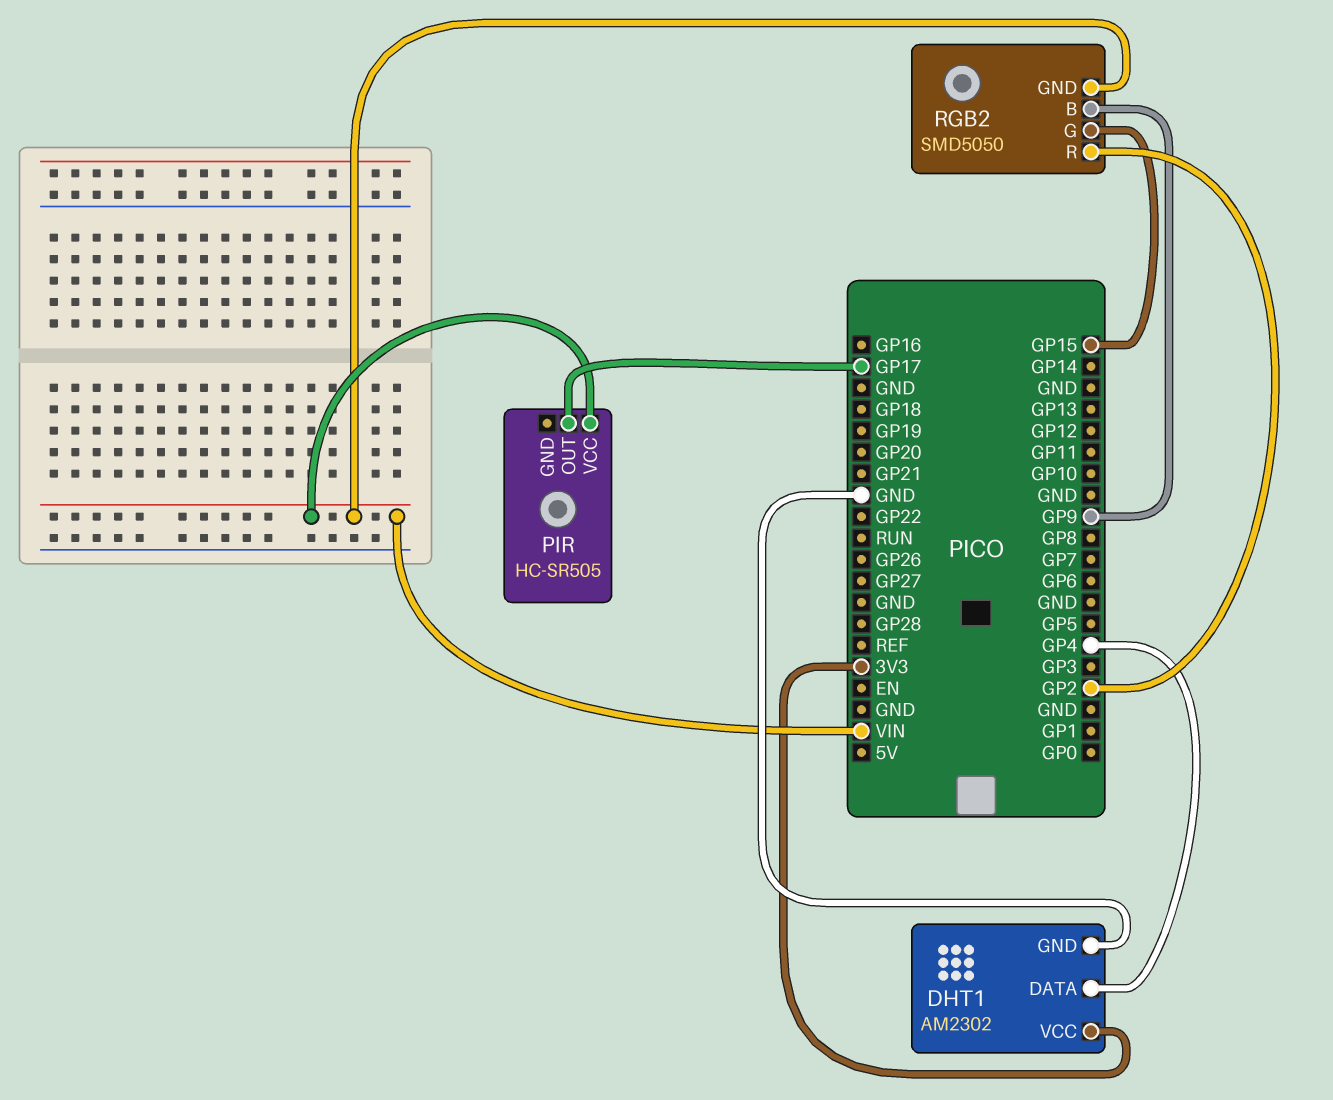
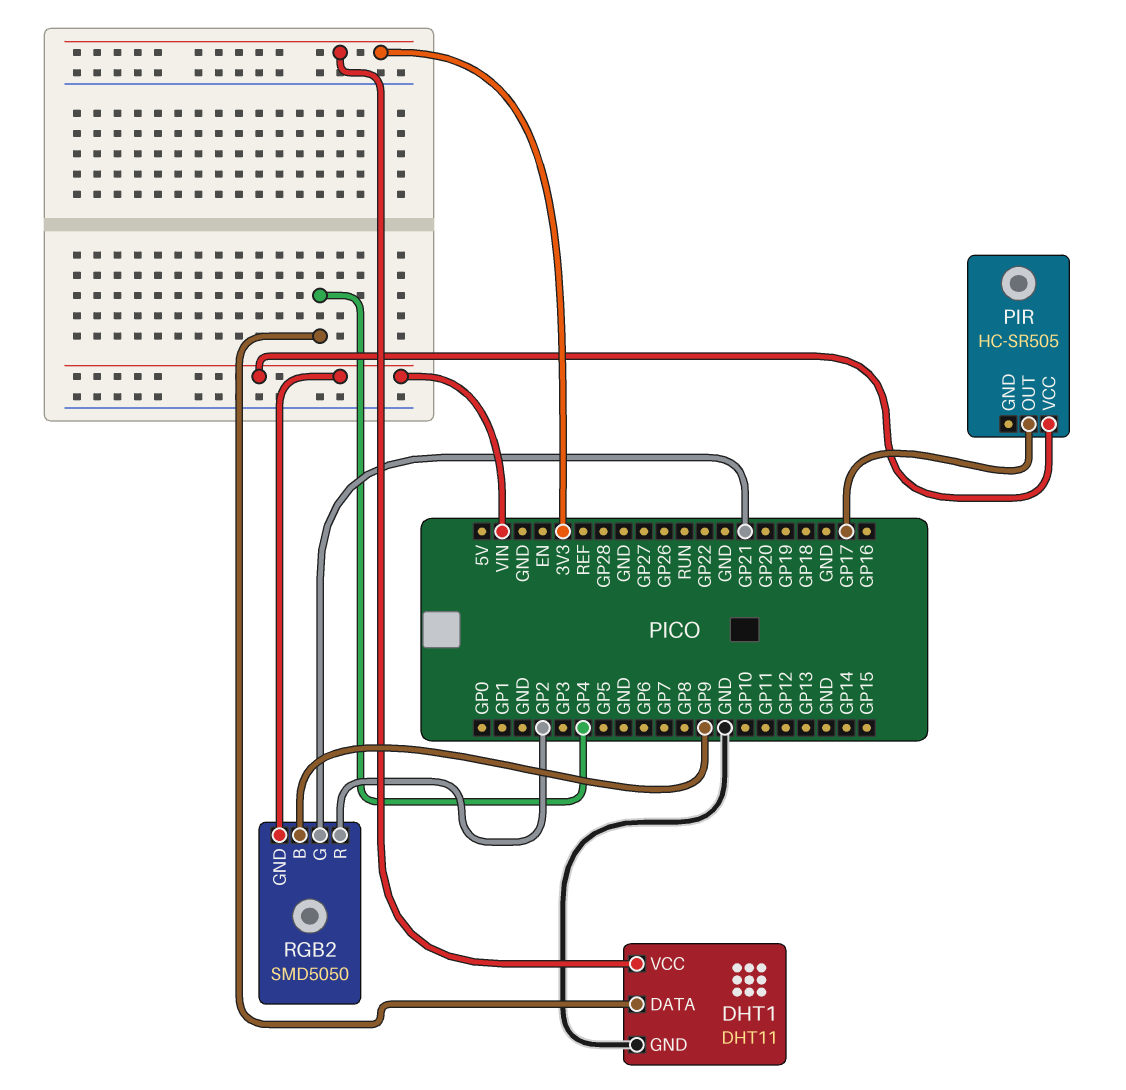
DHT1: AM2302 -> DHT11
RGB2 pin G: GP15 -> GP21

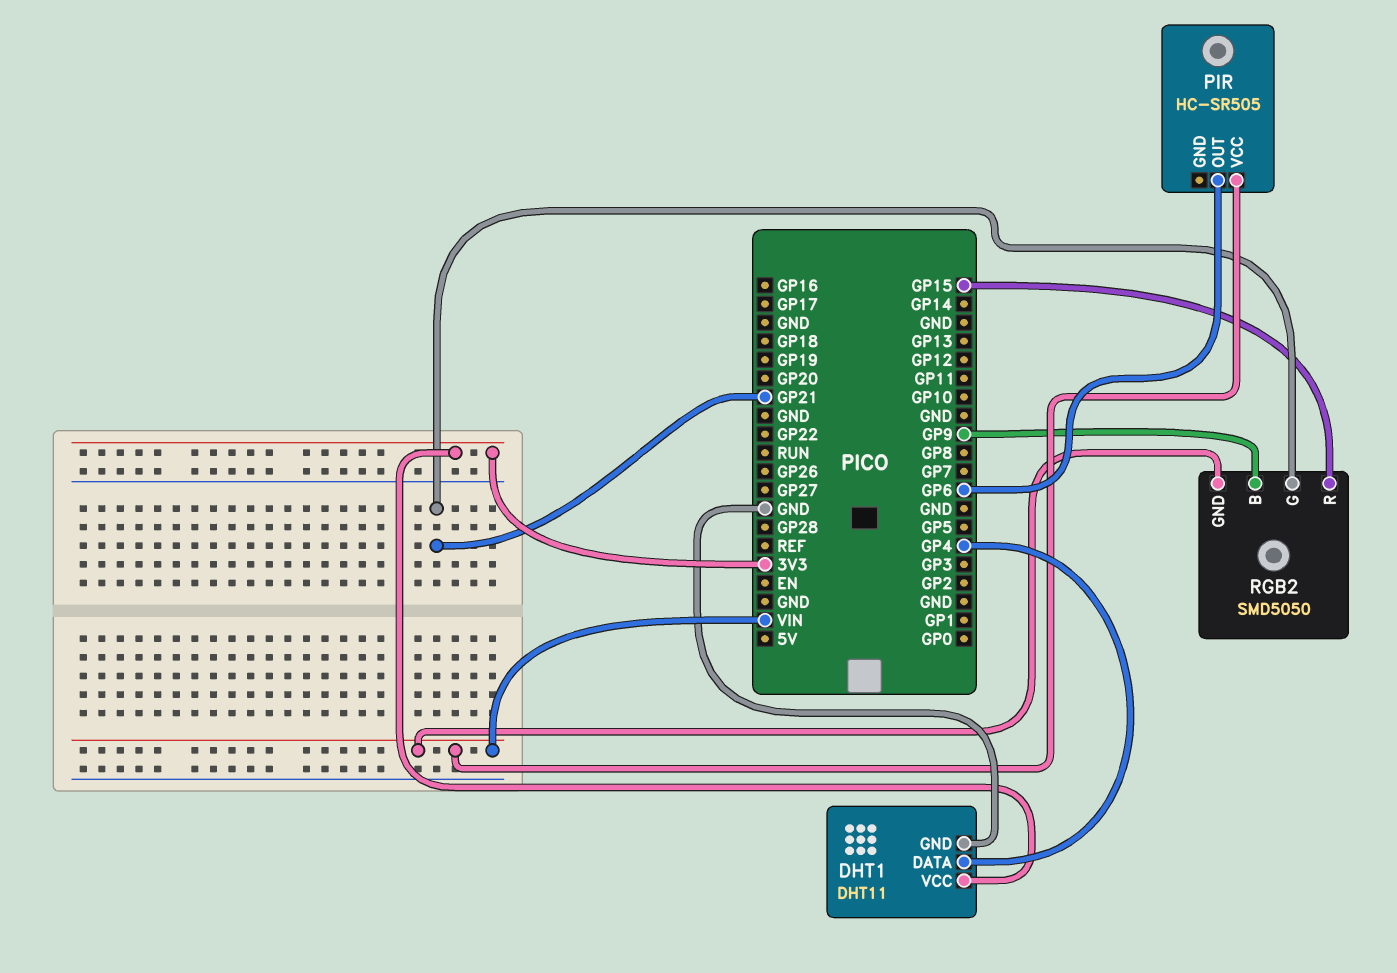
PIR pin OUT: GP17 -> GP6
RGB2 pin R: GP2 -> GP15

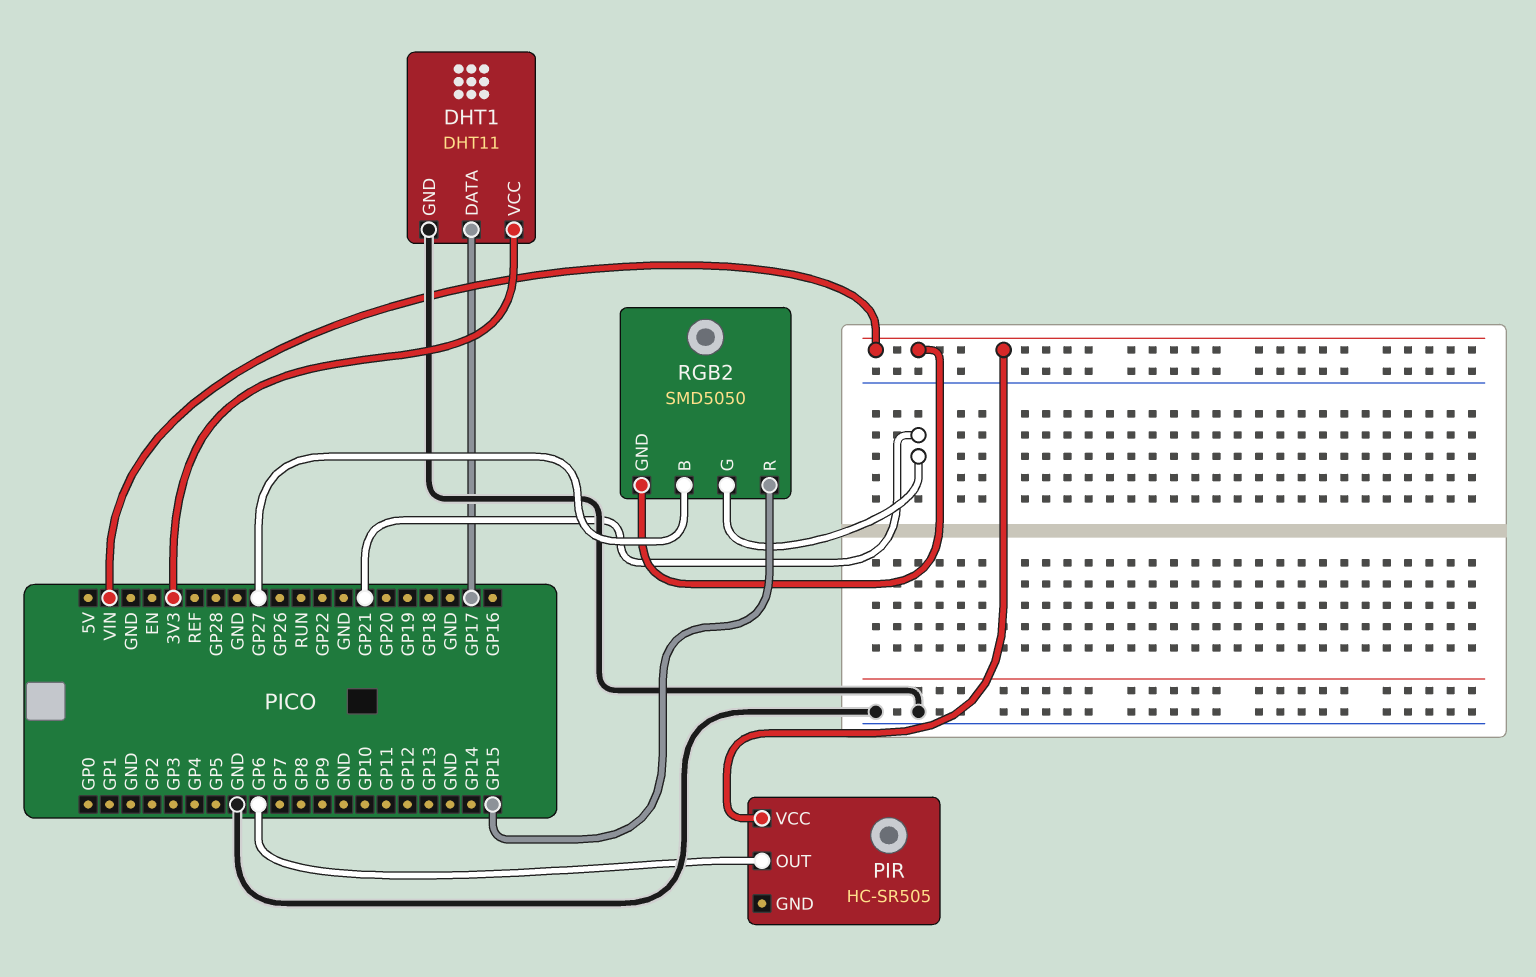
DHT1 pin DATA: GP4 -> GP17
RGB2 pin B: GP9 -> GP27

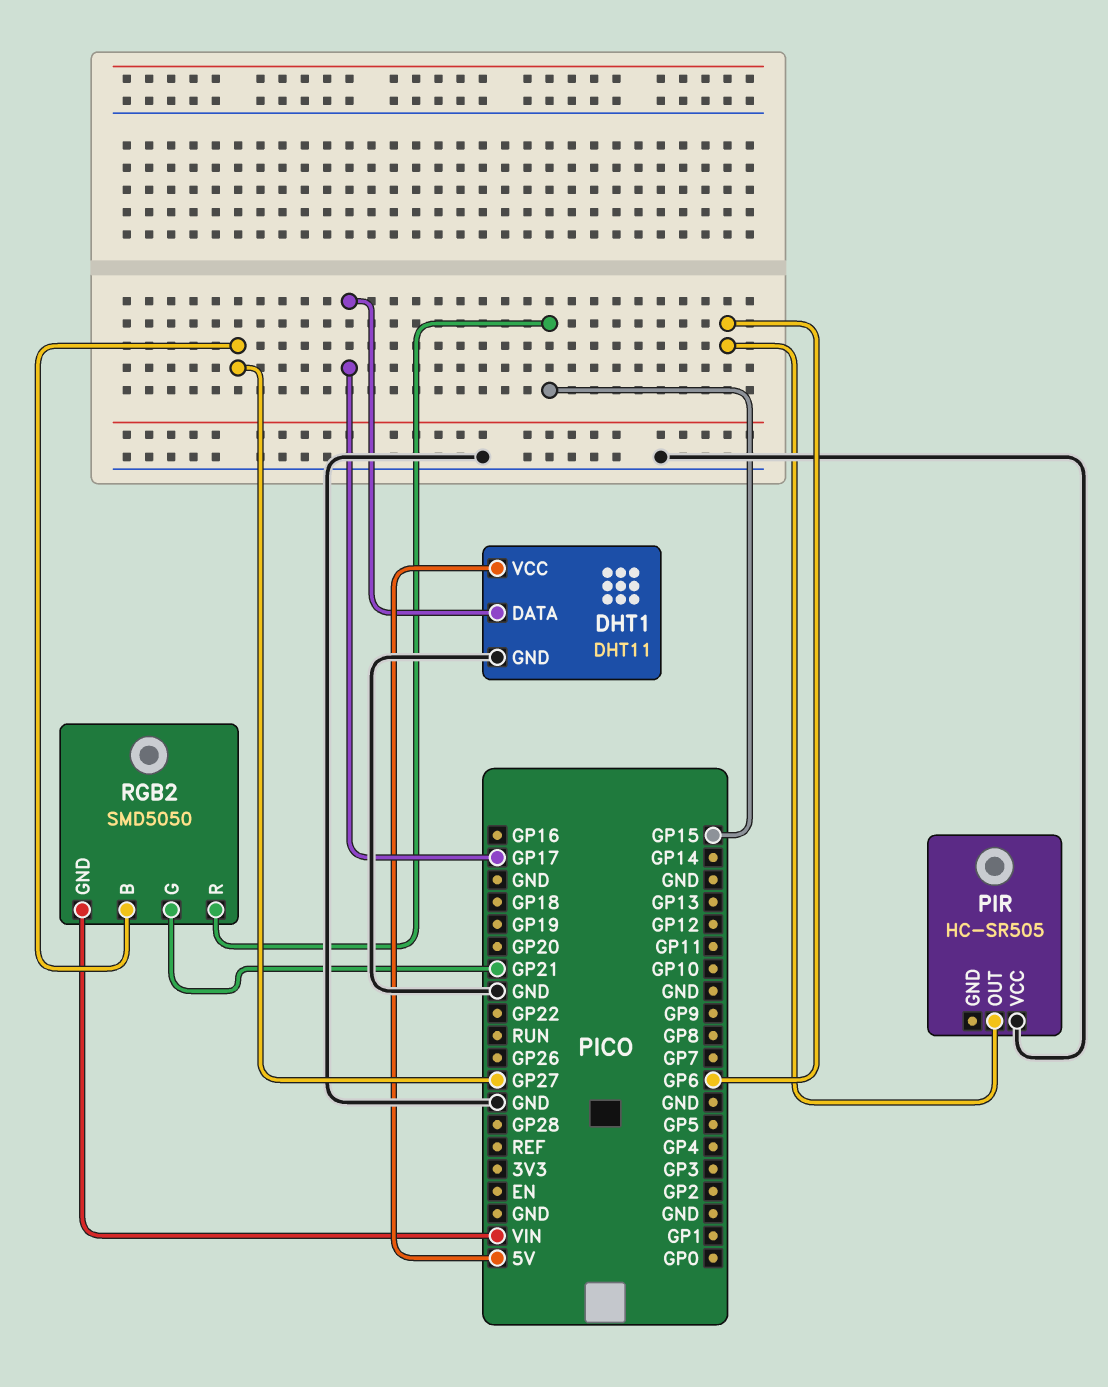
DHT1 pin VCC: 3V3 -> 5V
PIR pin VCC: VIN -> GND

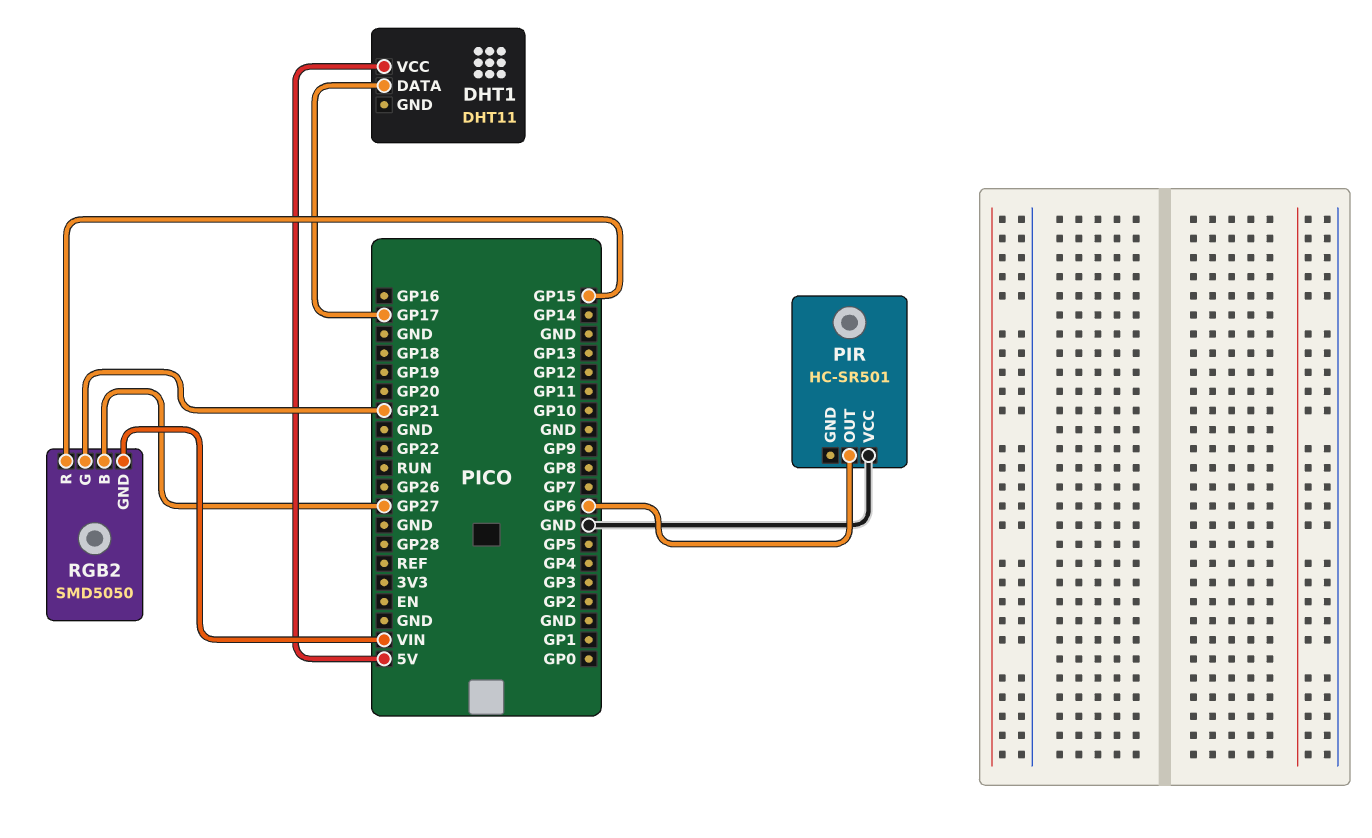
DHT1 pin GND: GND -> none
PIR: HC-SR505 -> HC-SR501

